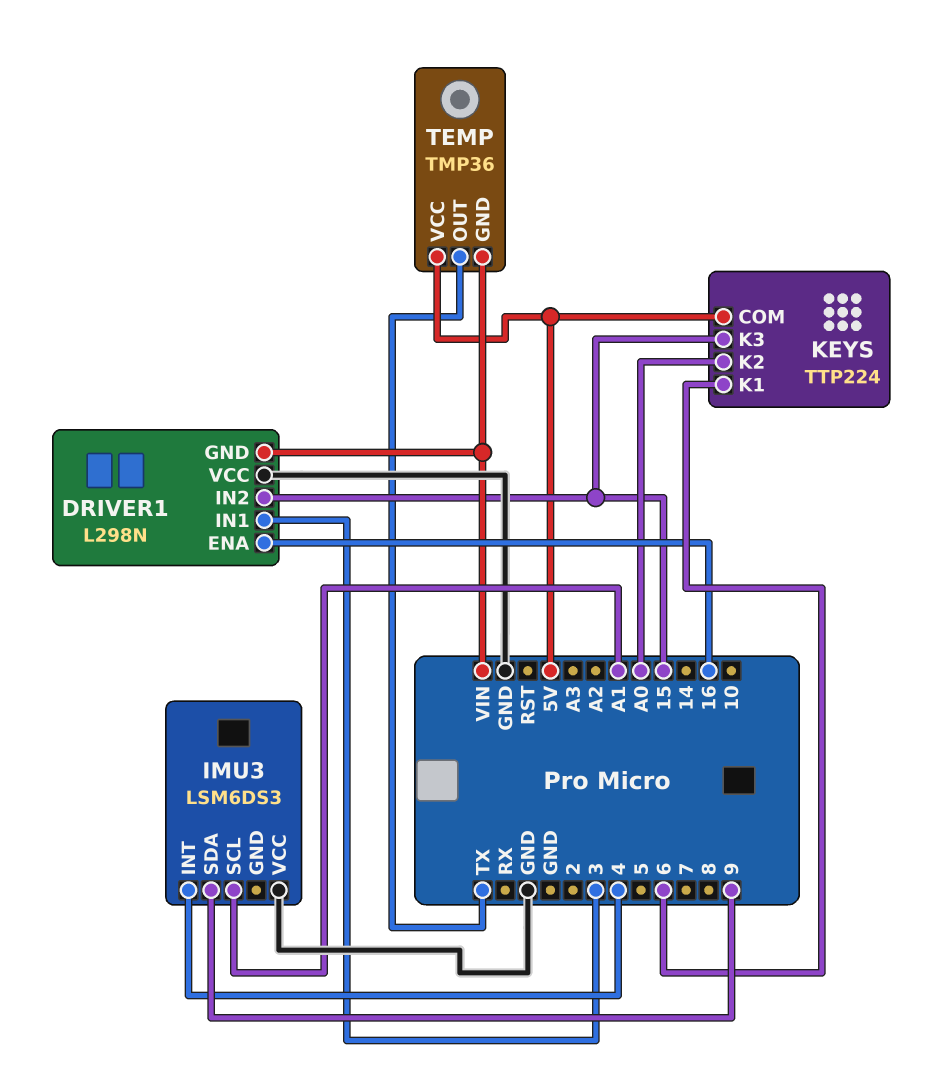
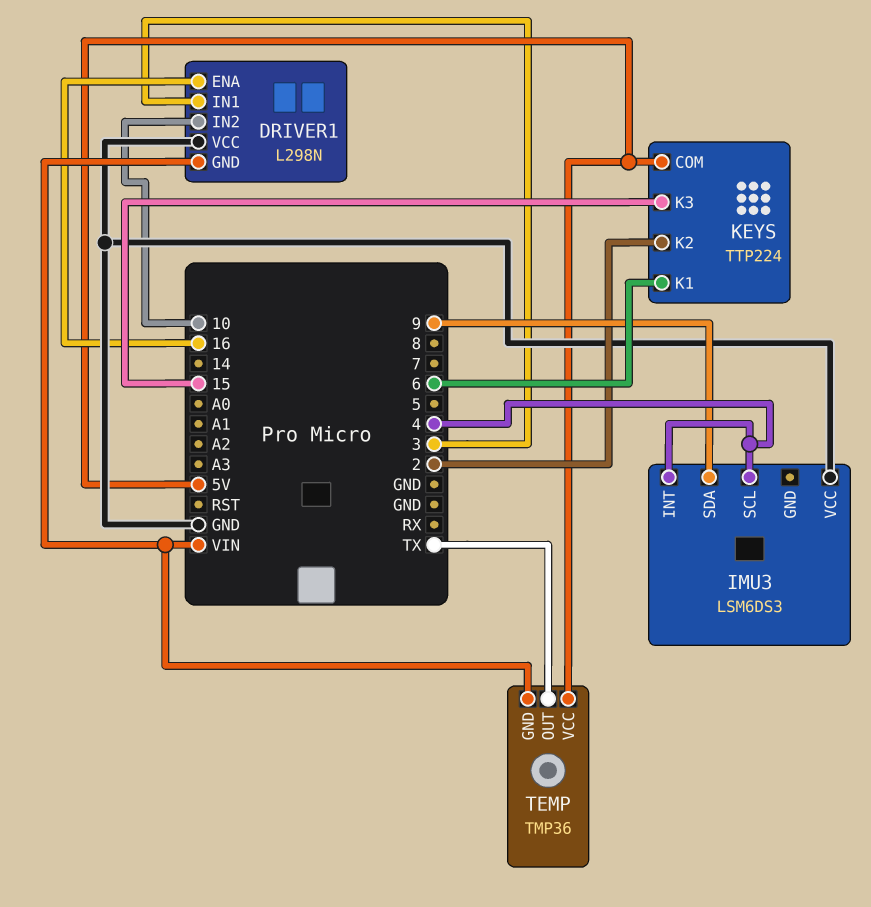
DRIVER1 pin IN2: 15 -> 10
IMU3 pin SCL: A1 -> 4
KEYS pin K2: A0 -> 2

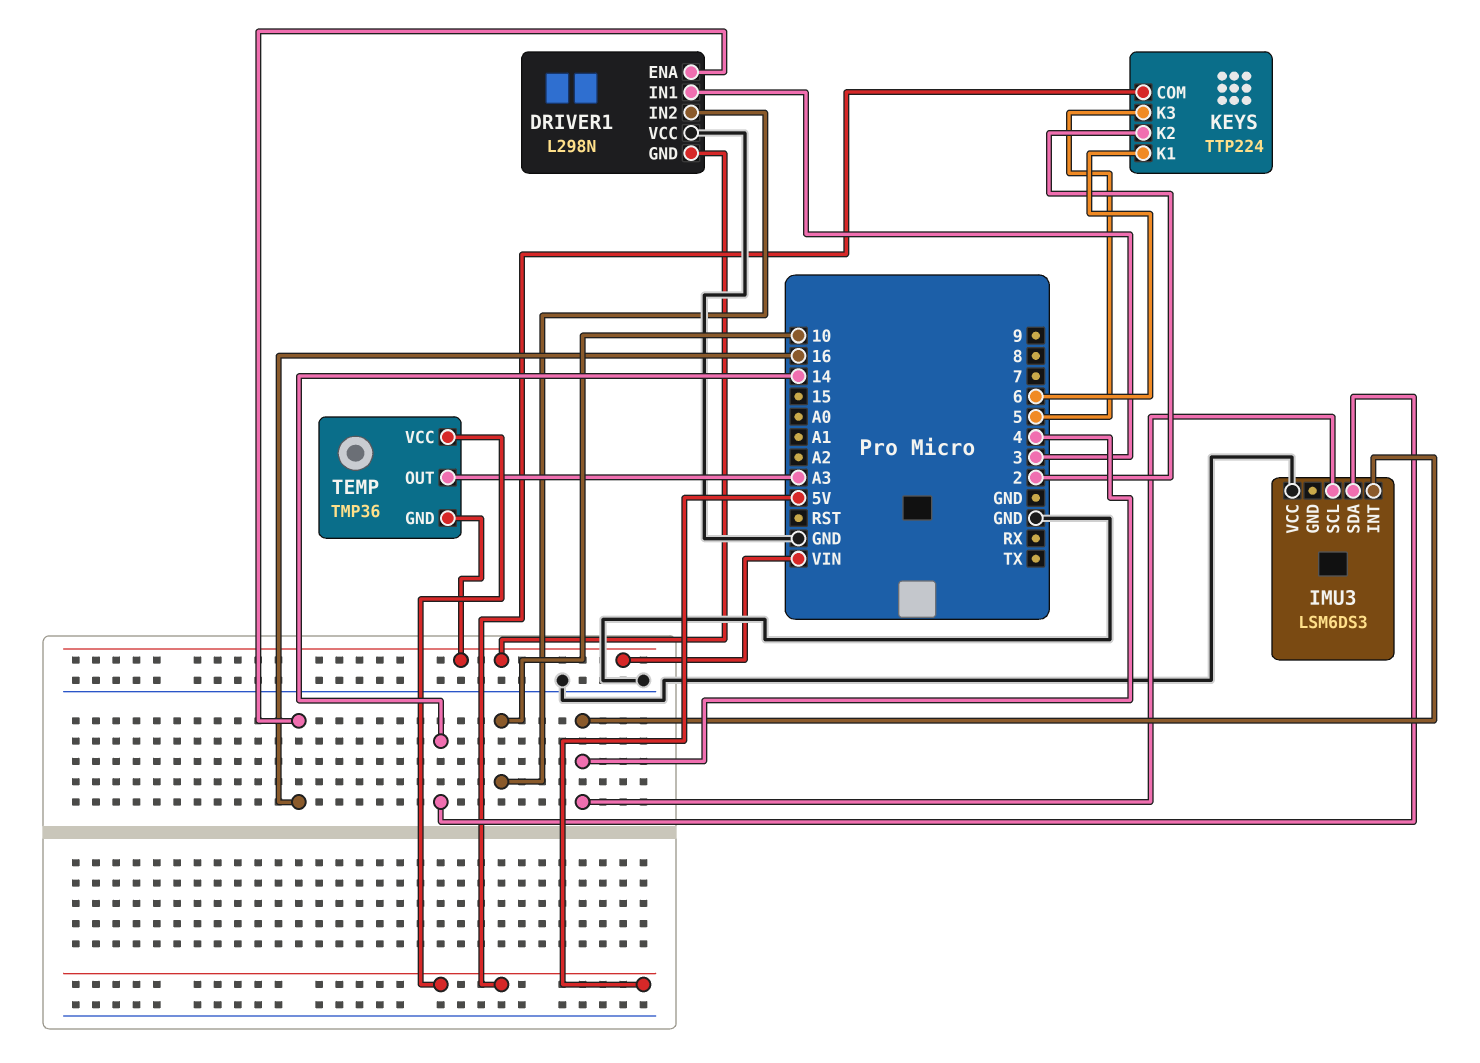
IMU3 pin SDA: 9 -> 14
KEYS pin K3: 15 -> 5
TEMP pin OUT: TX -> A3

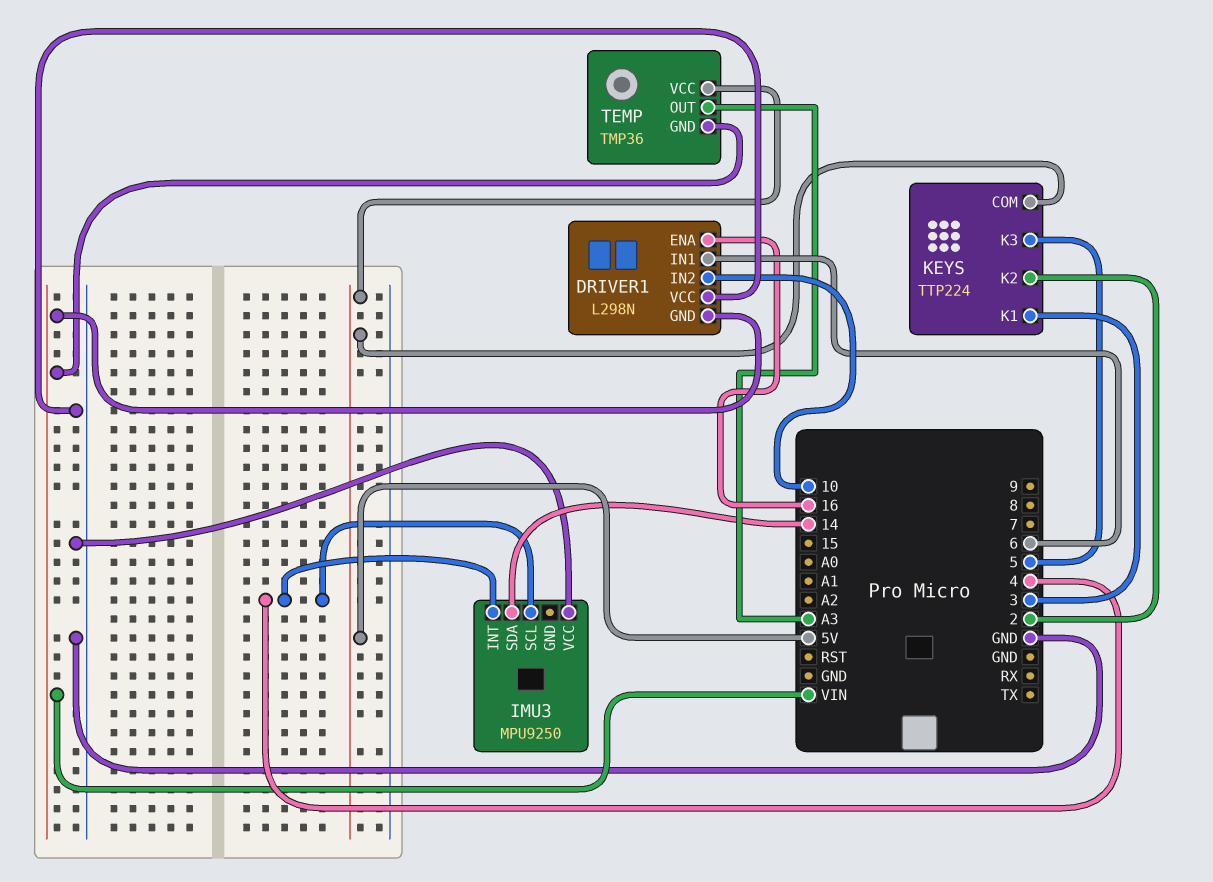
DRIVER1 pin IN1: 3 -> 6
IMU3: LSM6DS3 -> MPU9250
KEYS pin K1: 6 -> 3

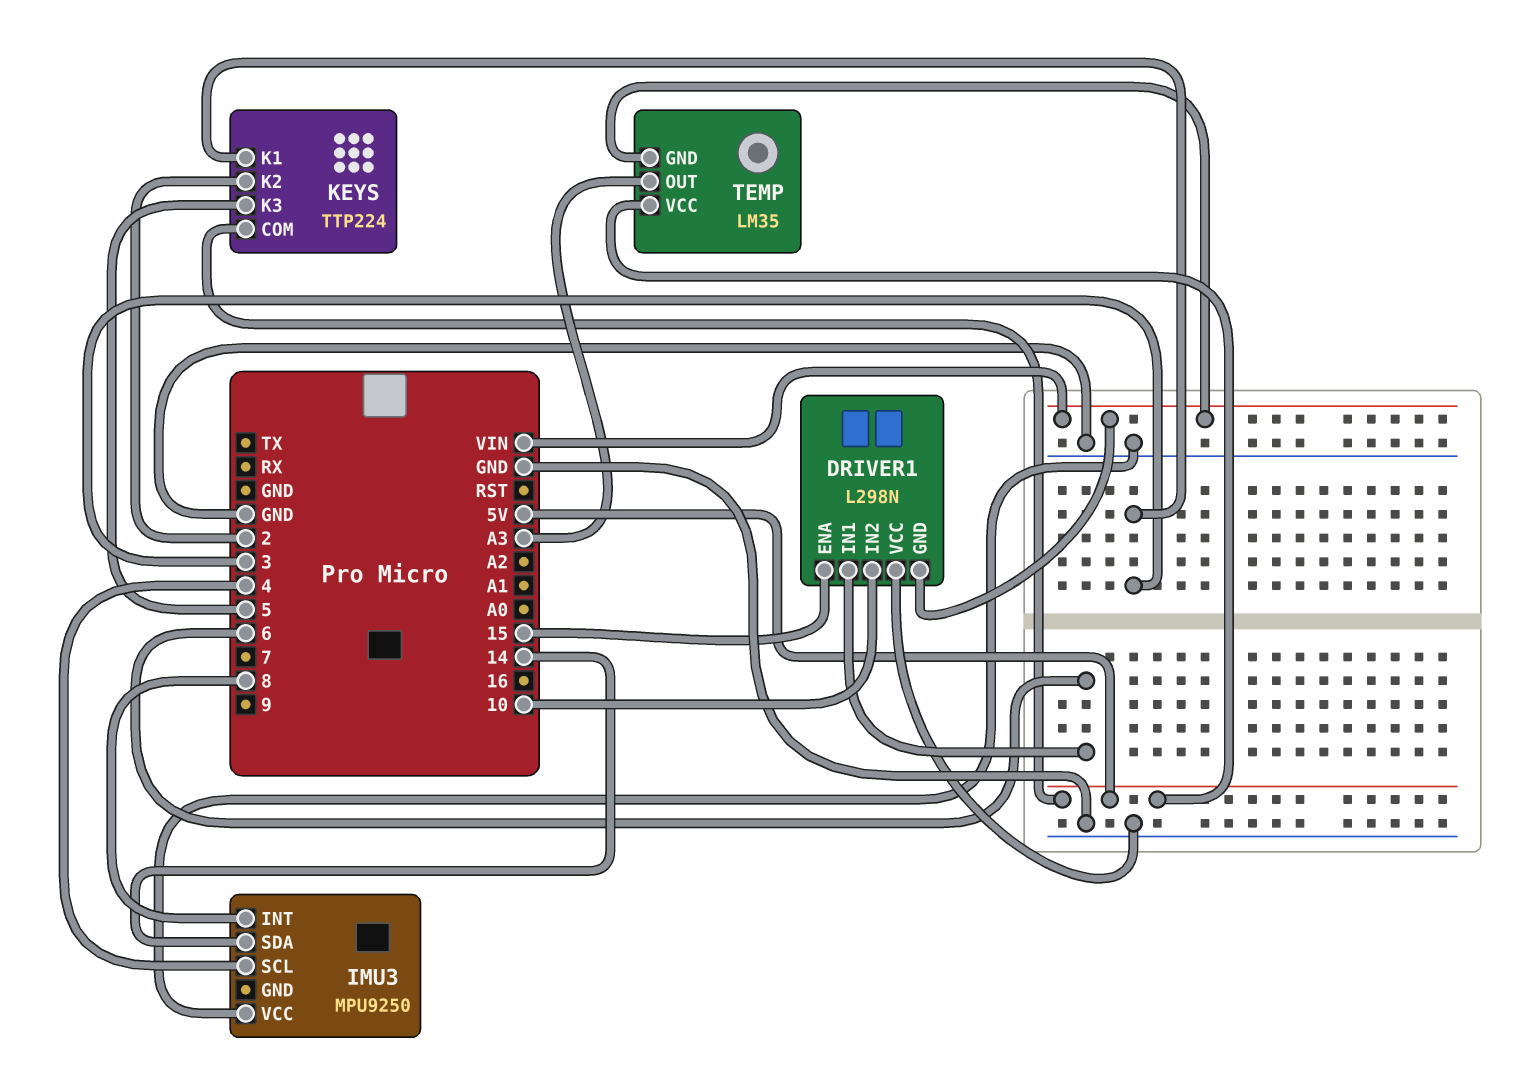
DRIVER1 pin ENA: 16 -> 15
IMU3 pin INT: 4 -> 8
TEMP: TMP36 -> LM35

